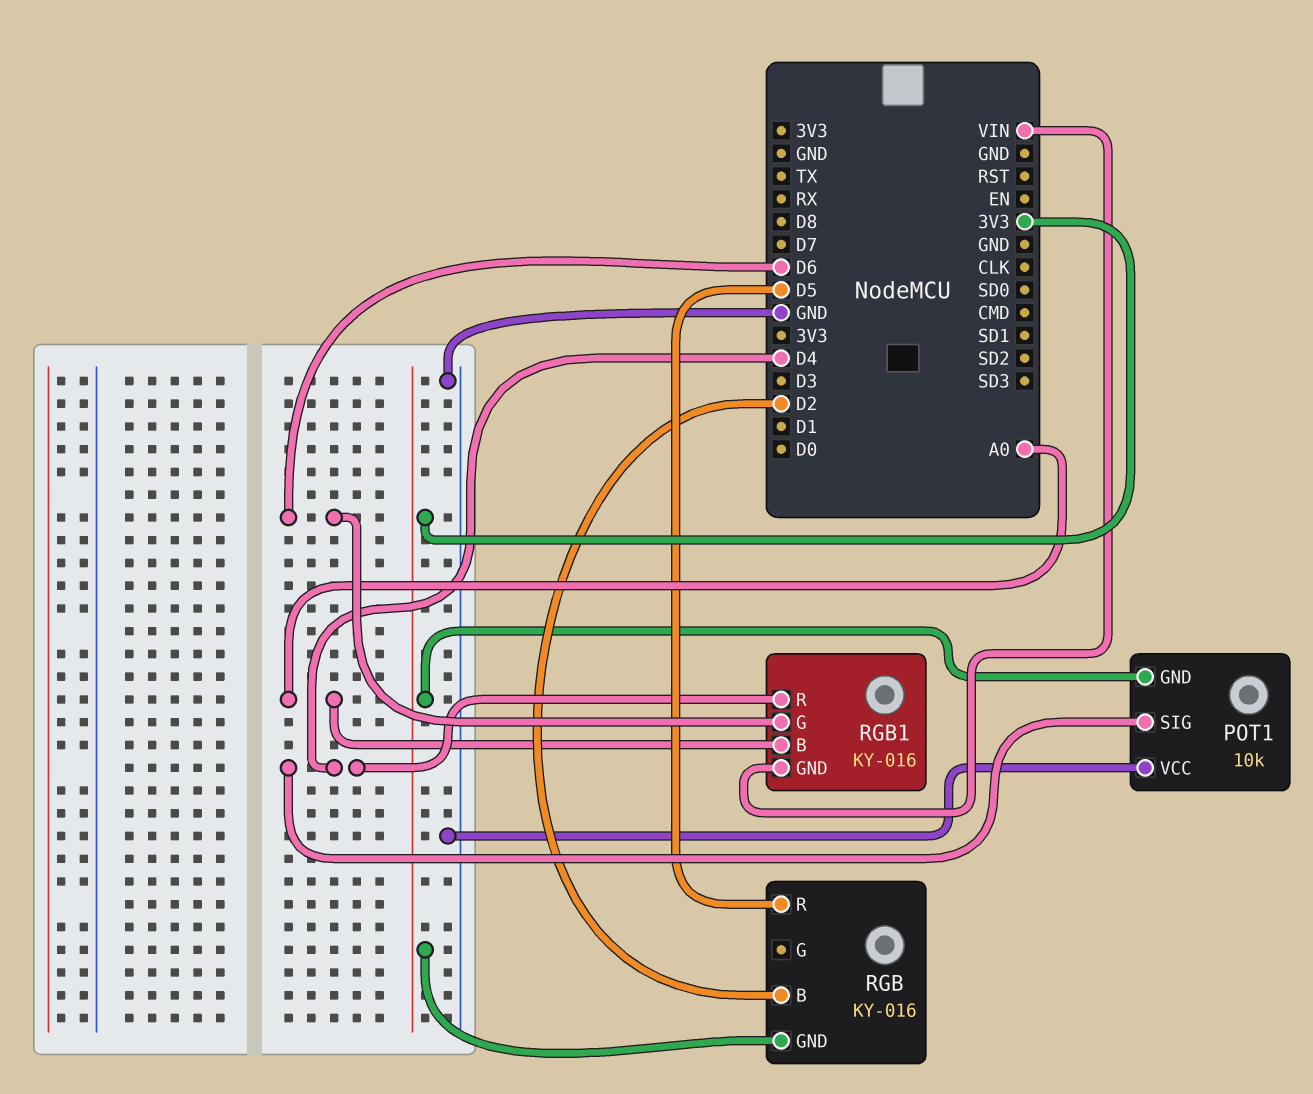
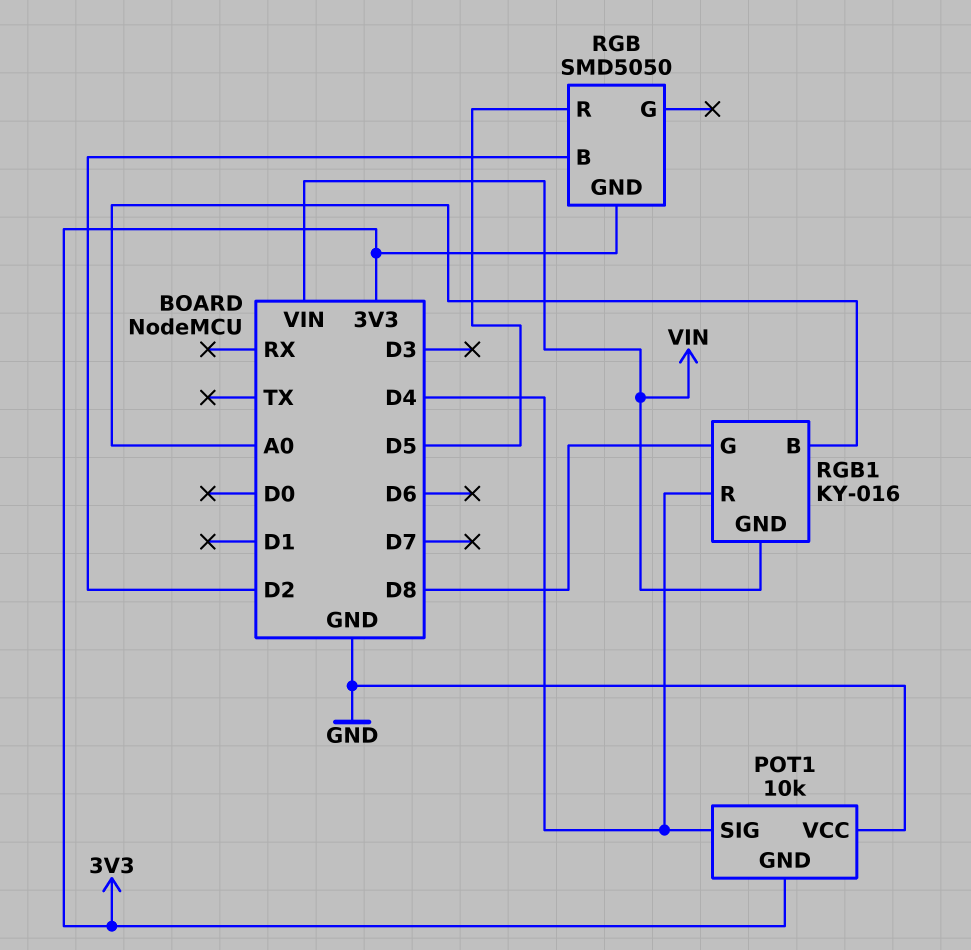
RGB: KY-016 -> SMD5050
RGB1 pin G: D6 -> D8

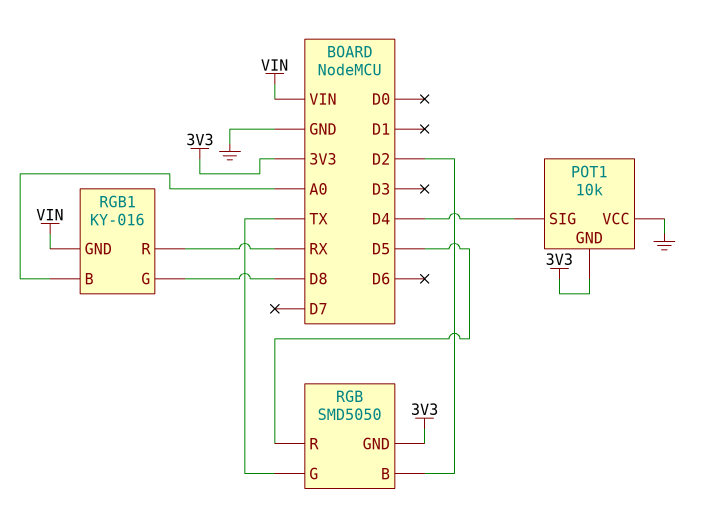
RGB pin G: none -> TX
RGB1 pin R: D4 -> RX

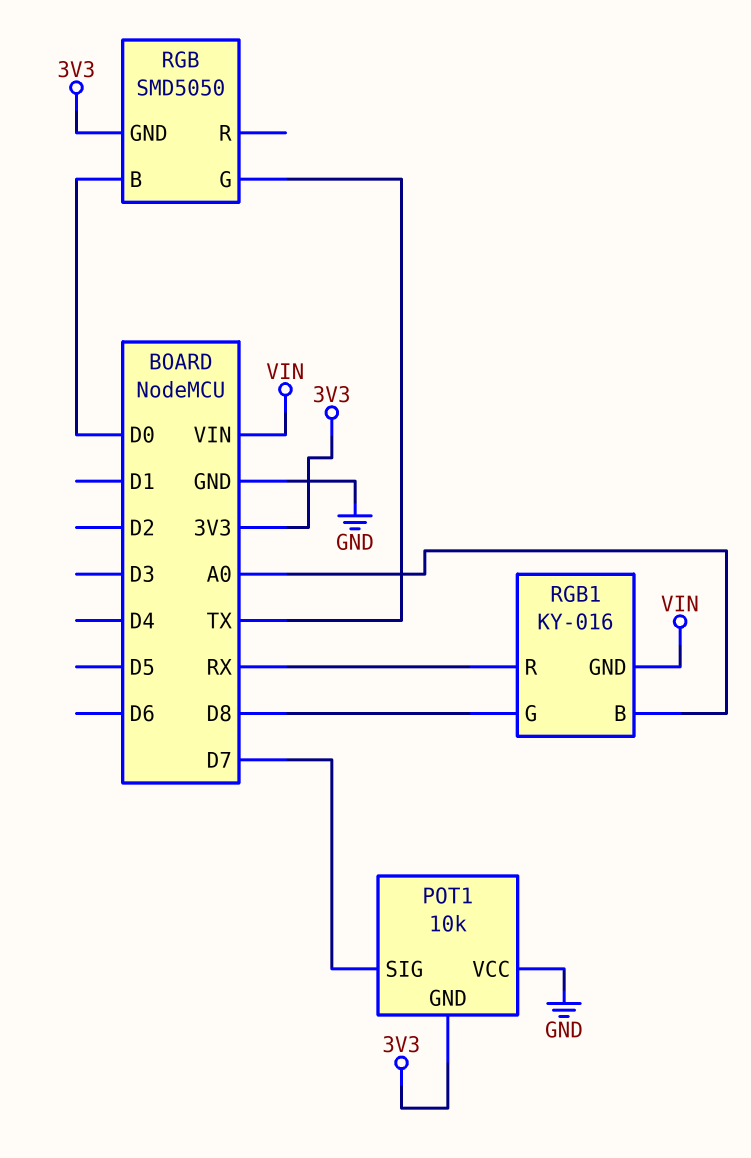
POT1 pin SIG: D4 -> D7
RGB pin B: D2 -> D0
RGB pin R: D5 -> none

